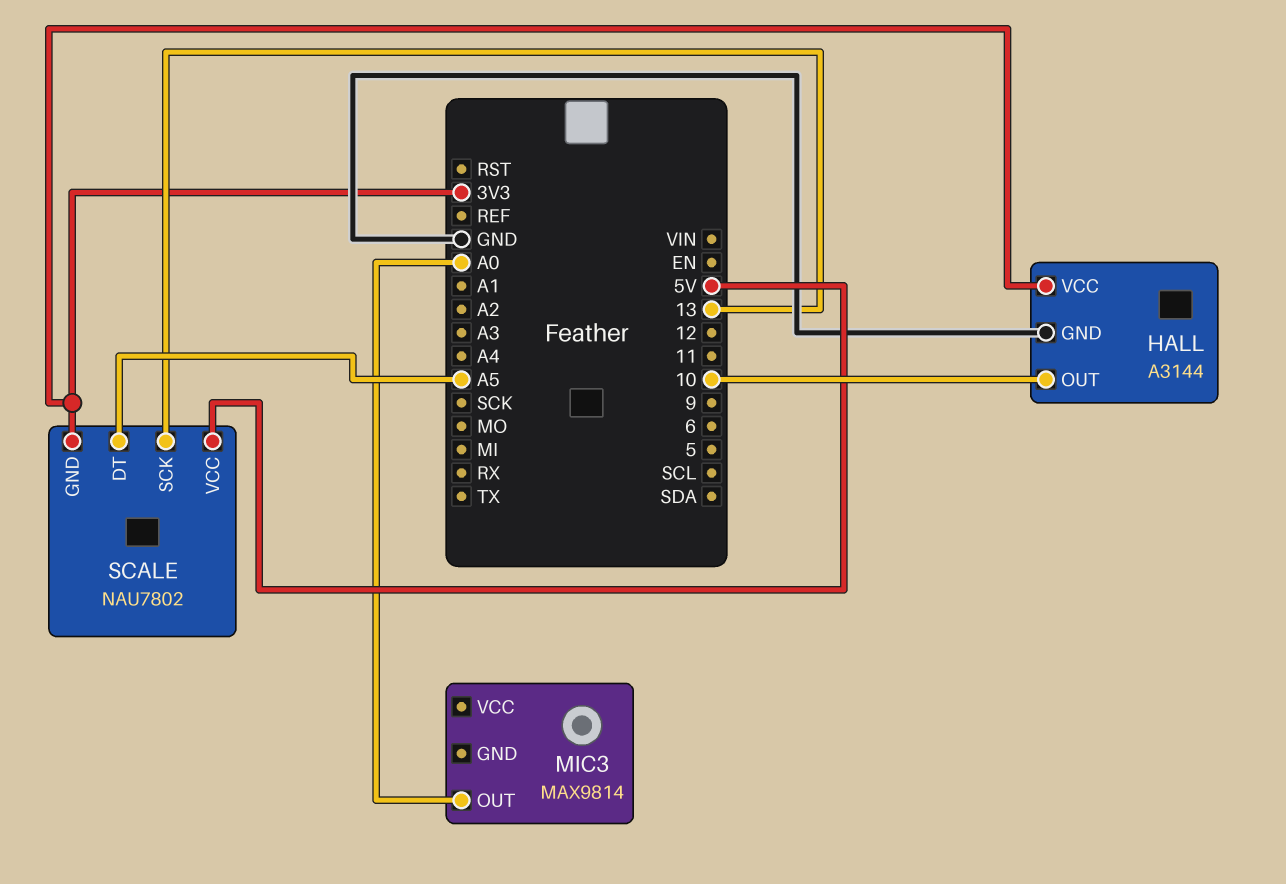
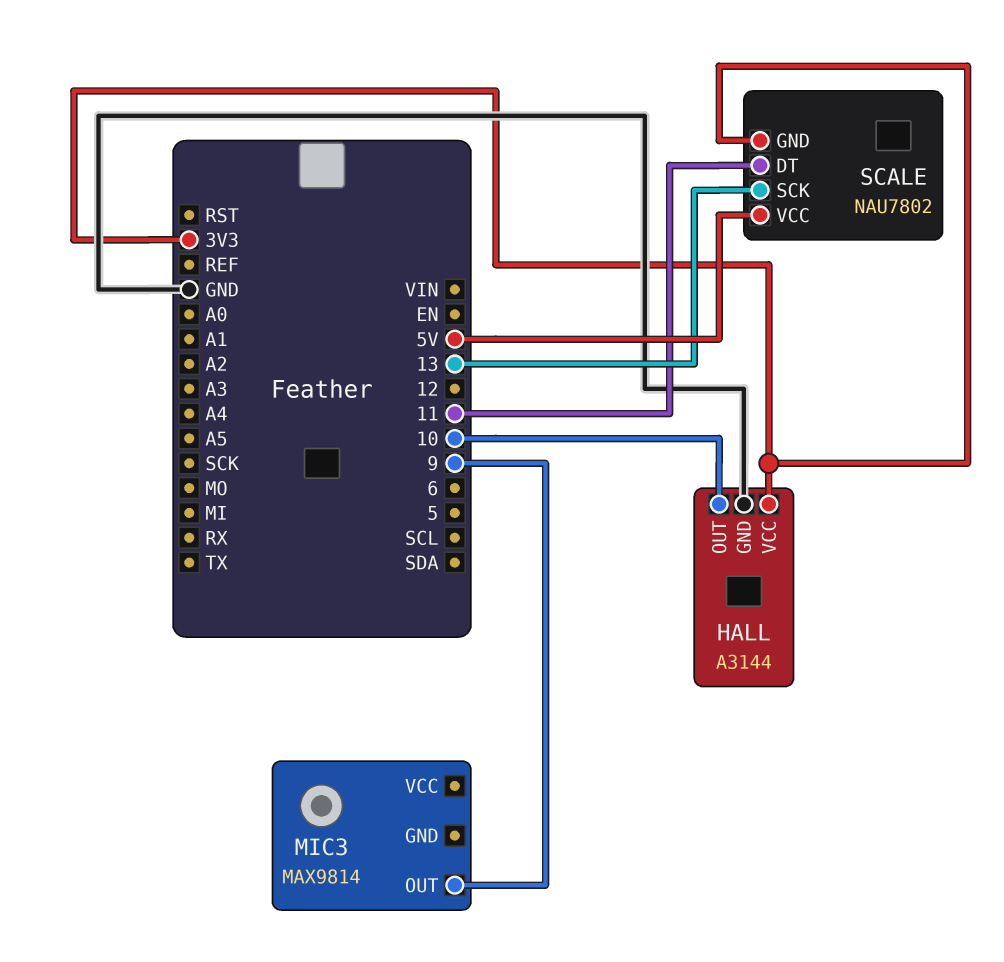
MIC3 pin OUT: A0 -> 9
SCALE pin DT: A5 -> 11

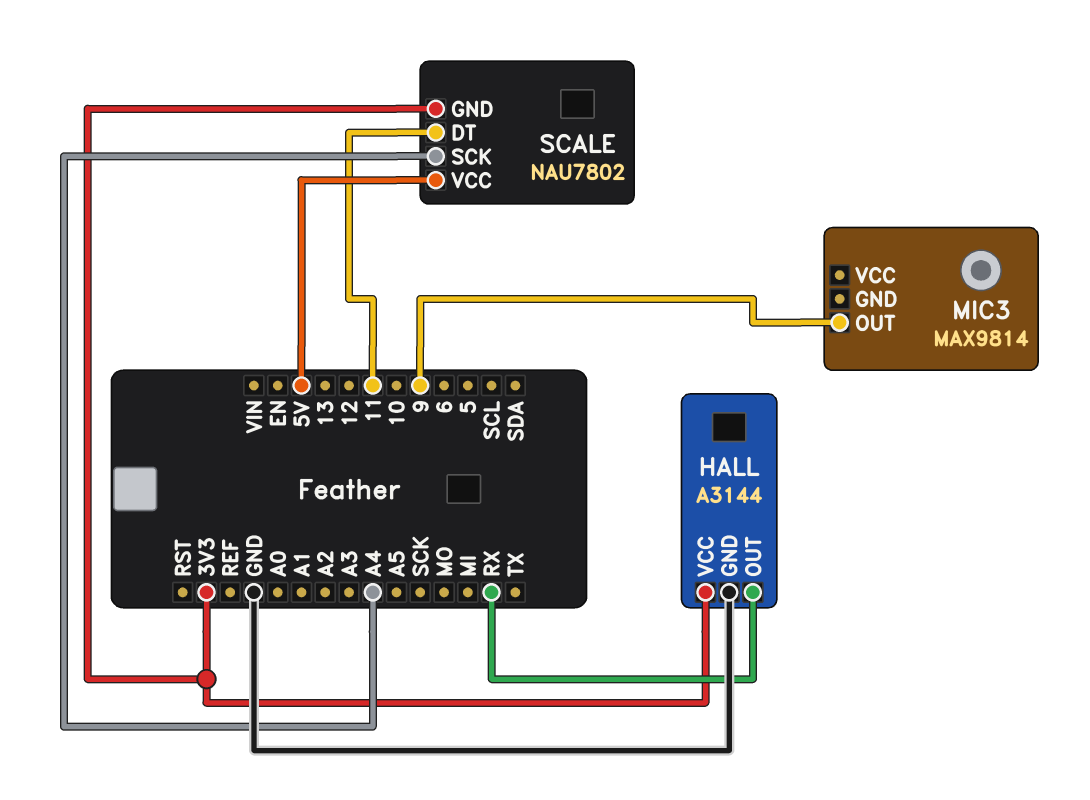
HALL pin OUT: 10 -> RX
SCALE pin SCK: 13 -> A4

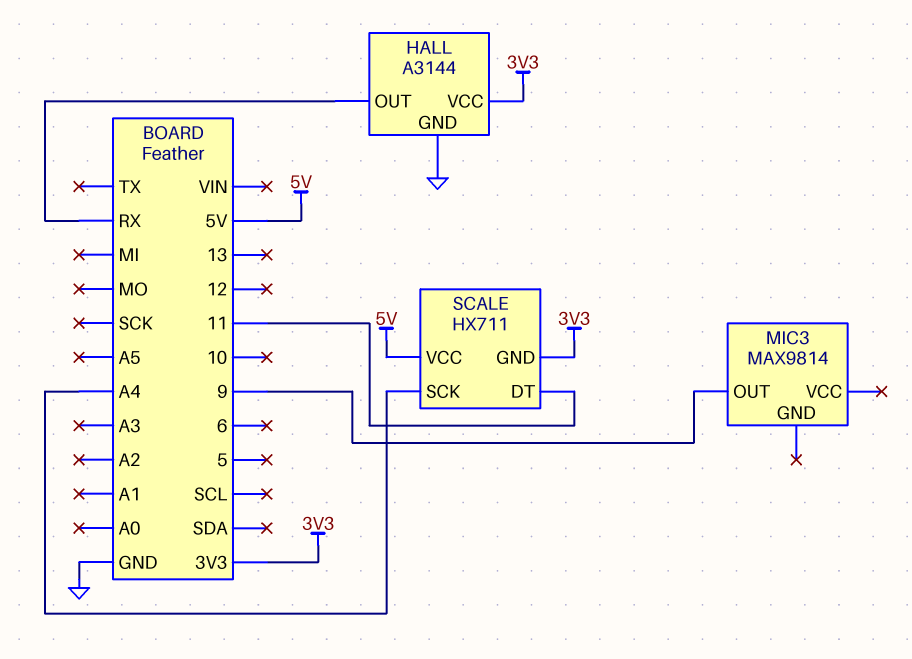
SCALE: NAU7802 -> HX711

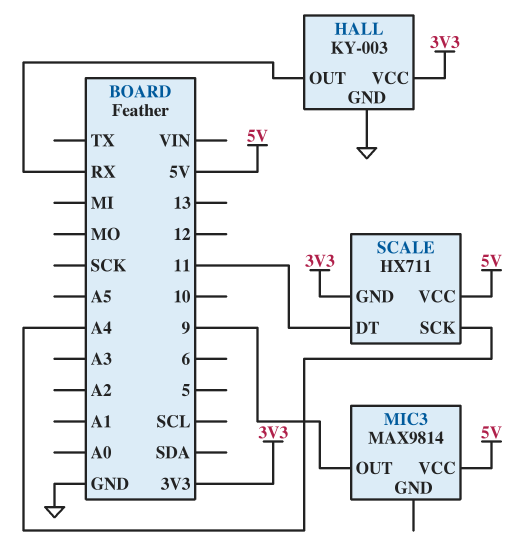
HALL: A3144 -> KY-003
MIC3 pin VCC: none -> 5V

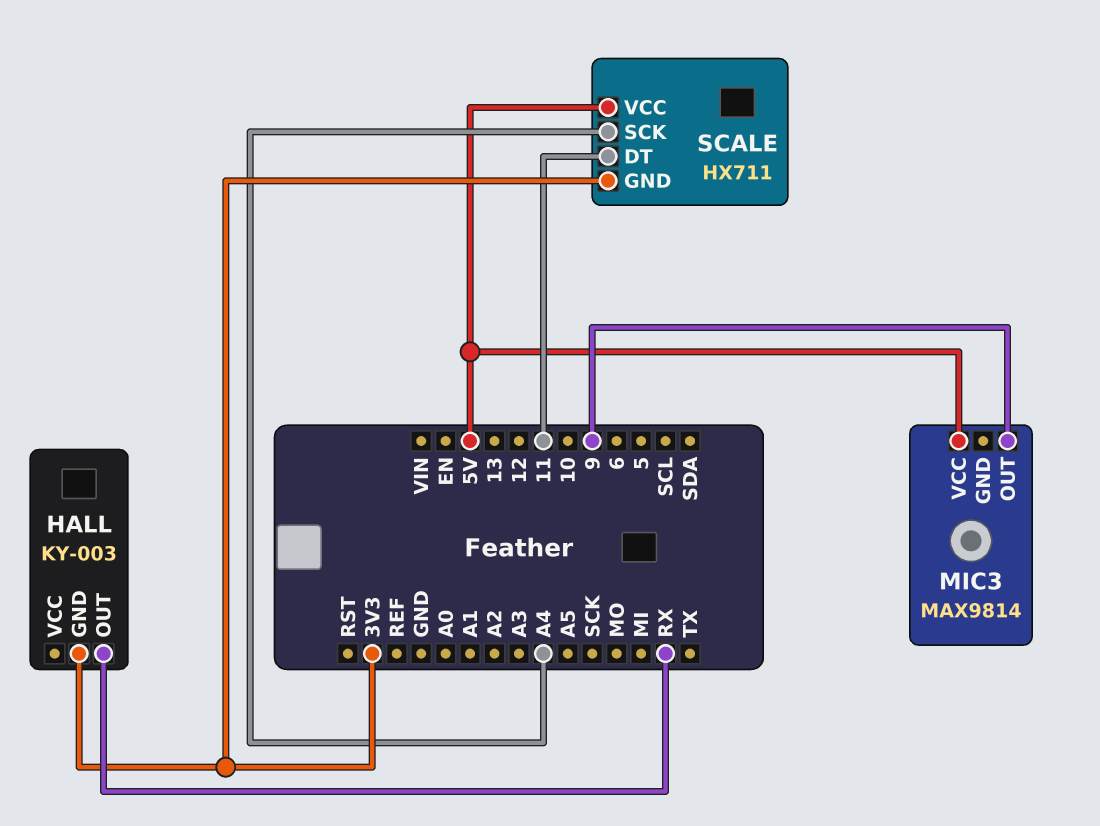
HALL pin GND: GND -> 3V3
HALL pin VCC: 3V3 -> none

